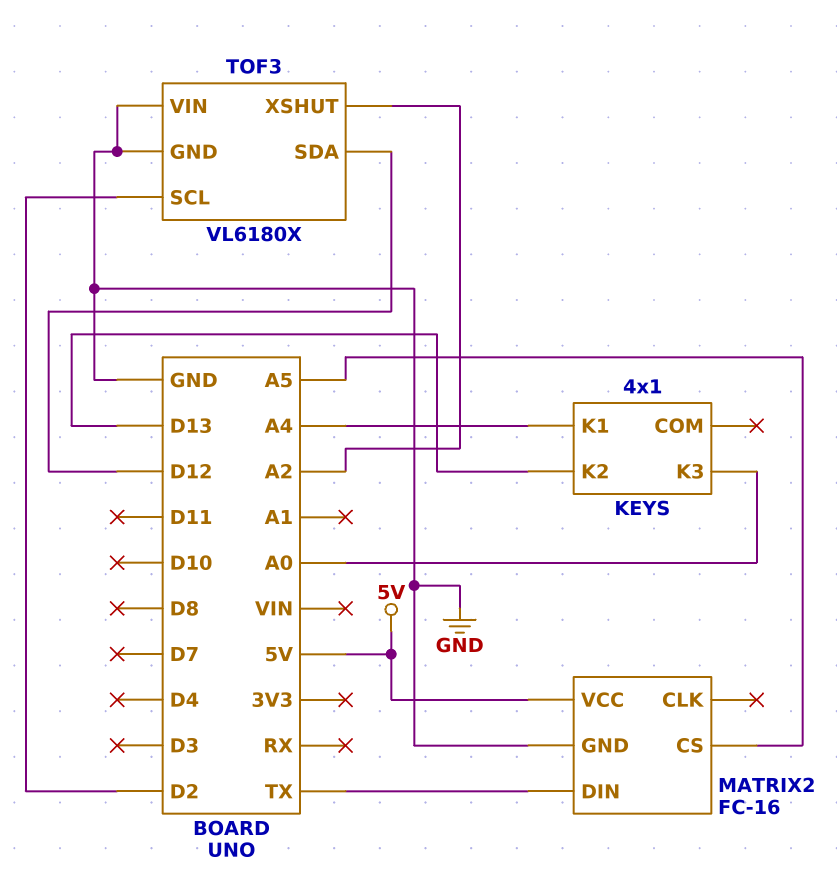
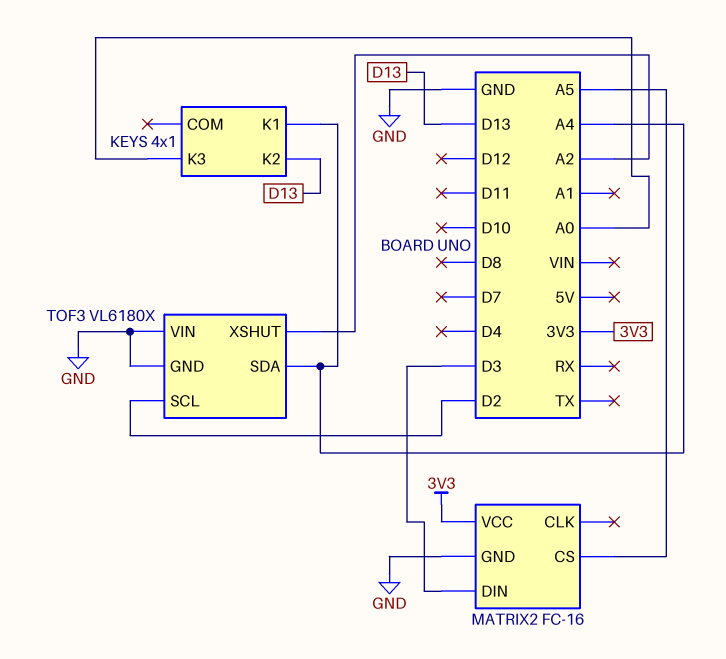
MATRIX2 pin DIN: TX -> D3
MATRIX2 pin VCC: 5V -> 3V3
TOF3 pin SDA: D12 -> A4

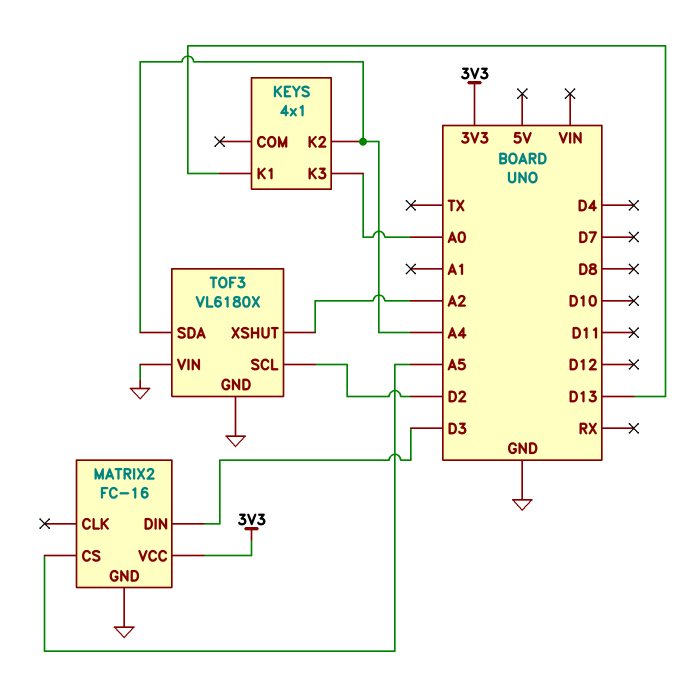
KEYS pin K1: A4 -> D13
KEYS pin K2: D13 -> A4

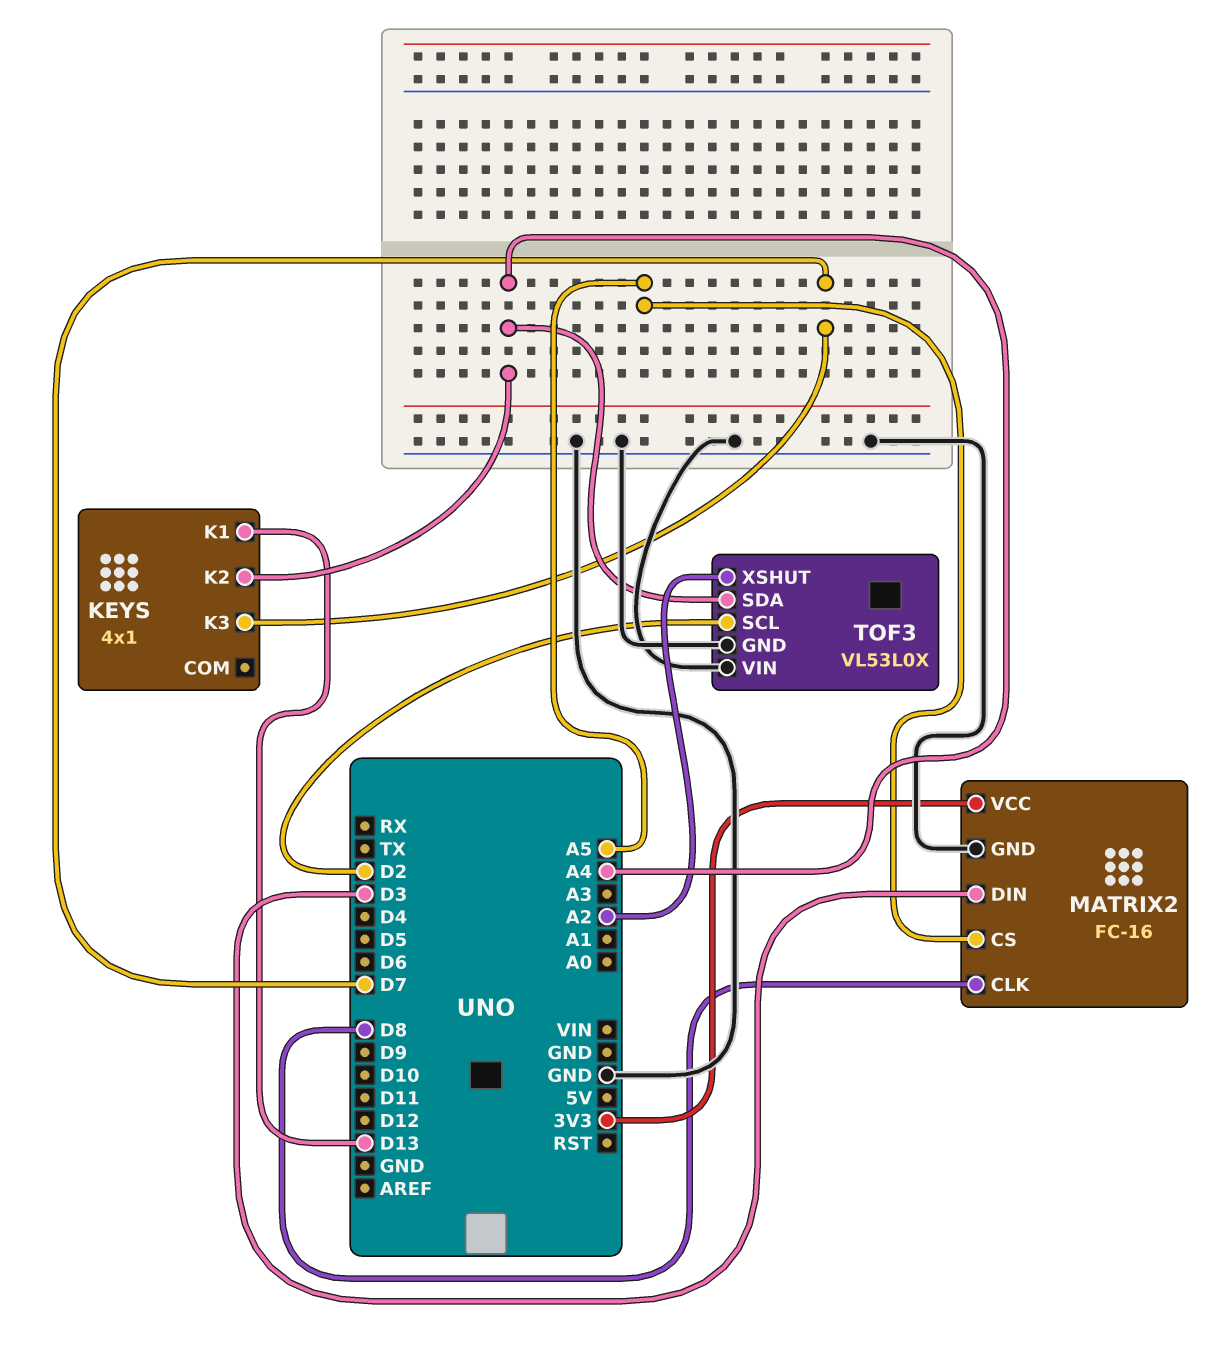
KEYS pin K3: A0 -> D7
MATRIX2 pin CLK: none -> D8
TOF3: VL6180X -> VL53L0X

